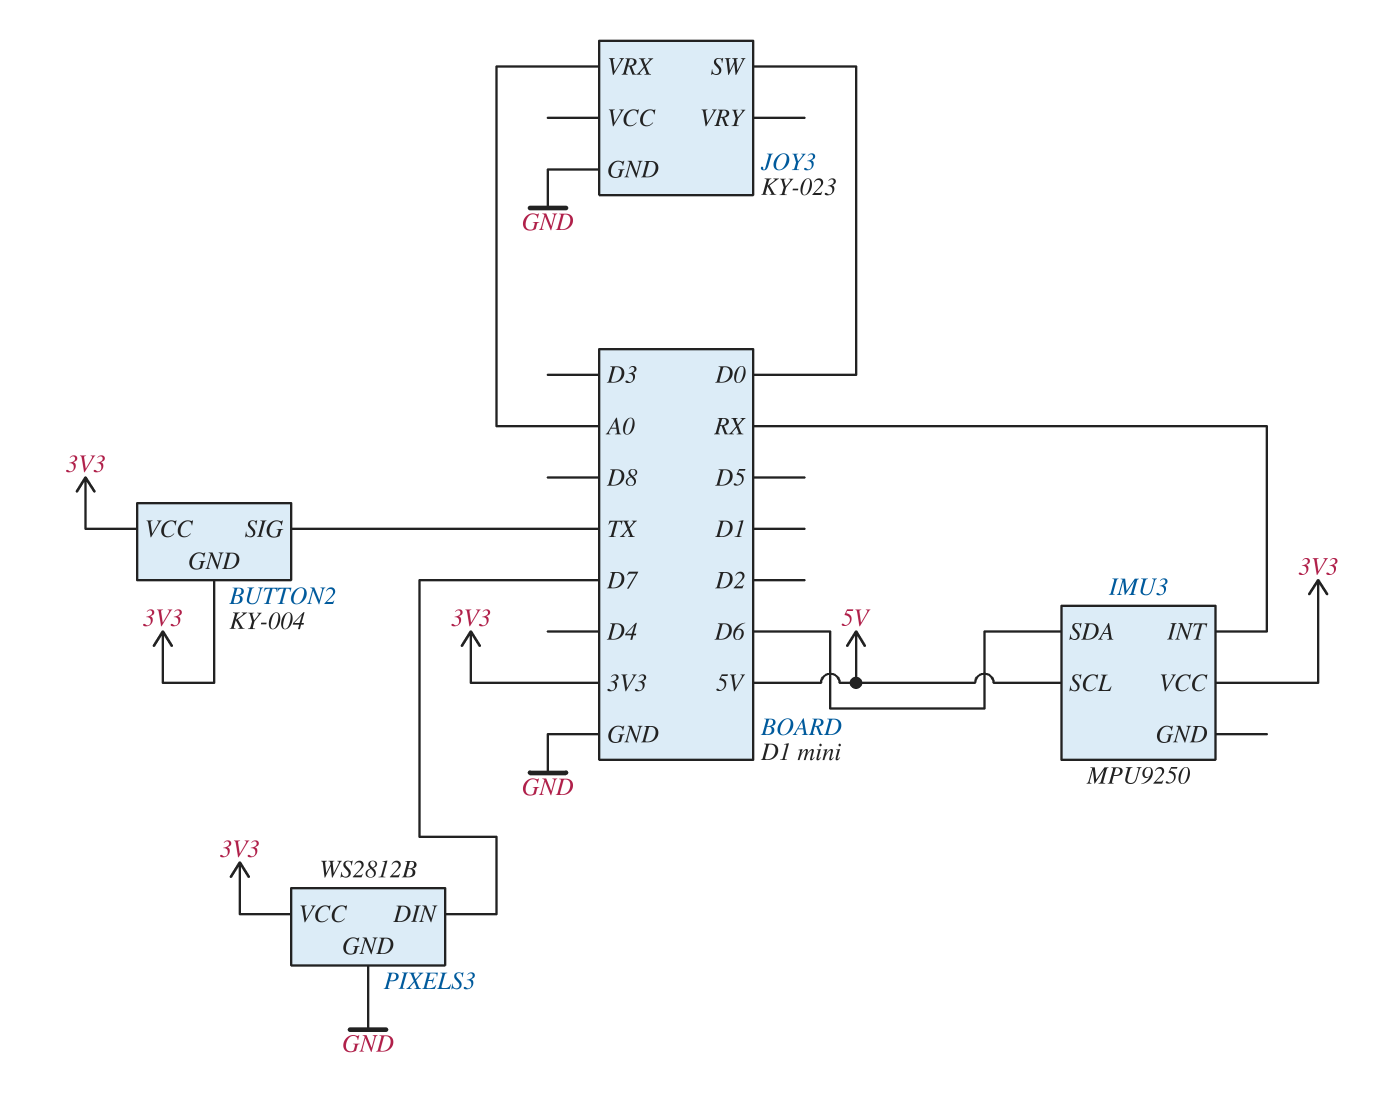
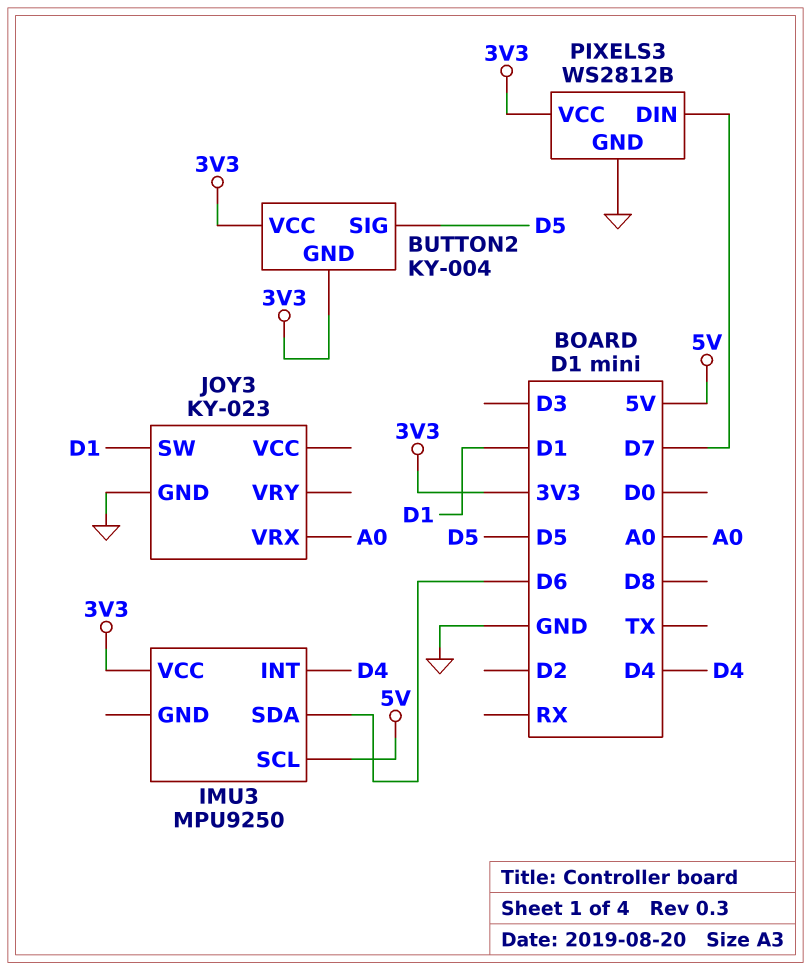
BUTTON2 pin SIG: TX -> D5
IMU3 pin INT: RX -> D4
JOY3 pin SW: D0 -> D1

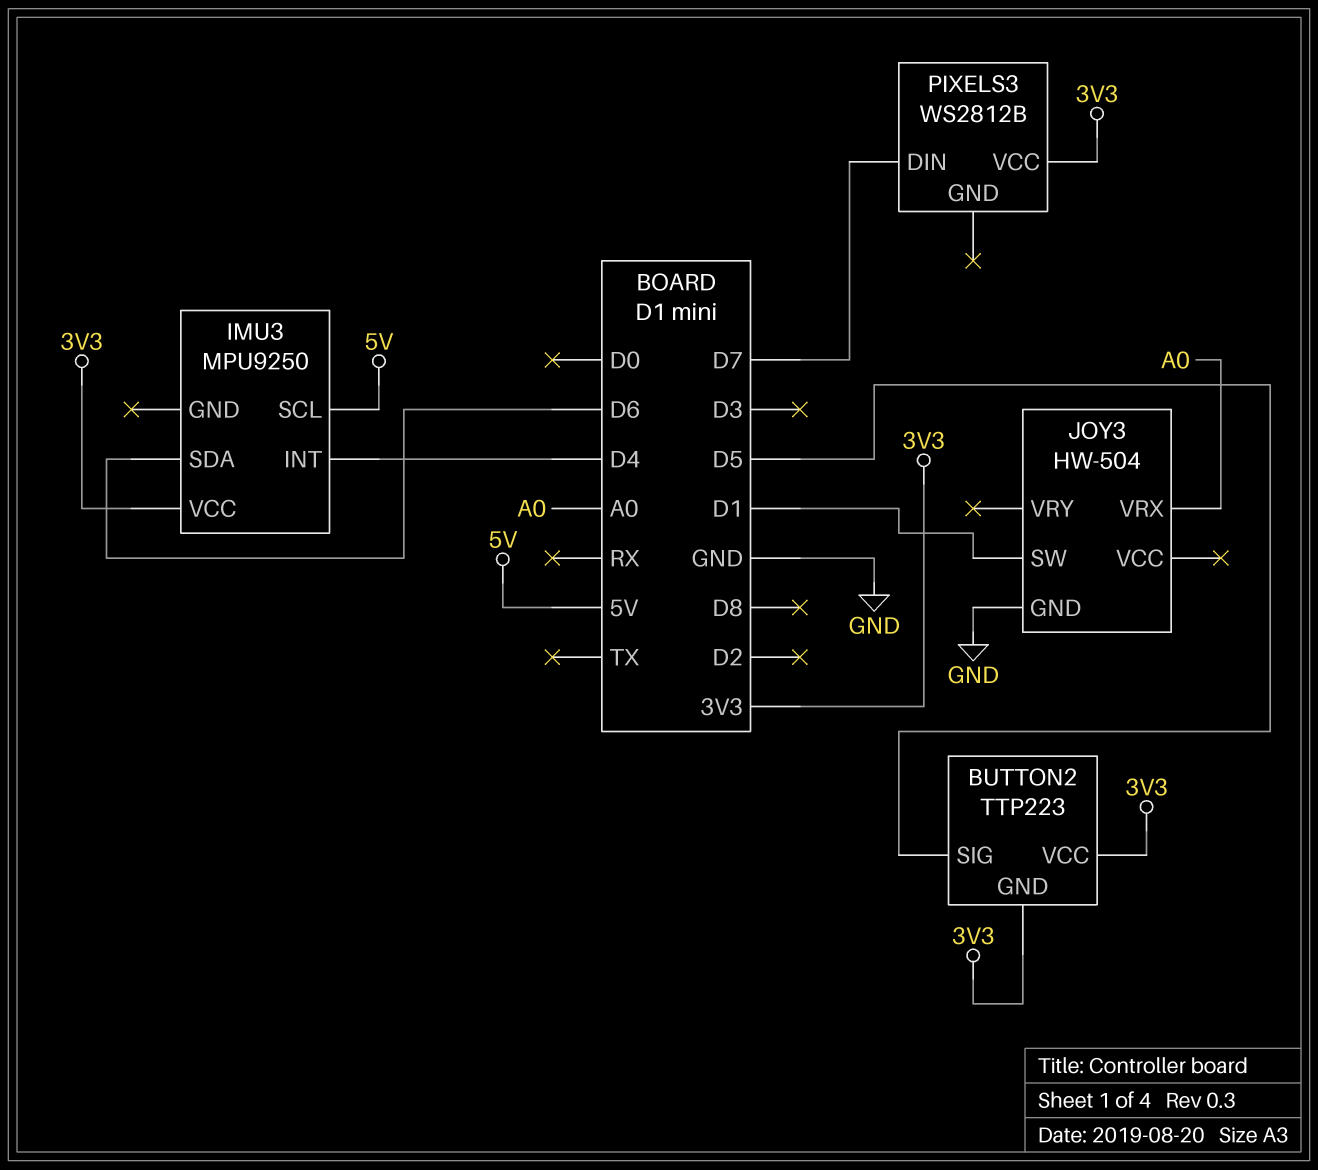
BUTTON2: KY-004 -> TTP223
JOY3: KY-023 -> HW-504
PIXELS3 pin GND: GND -> none

